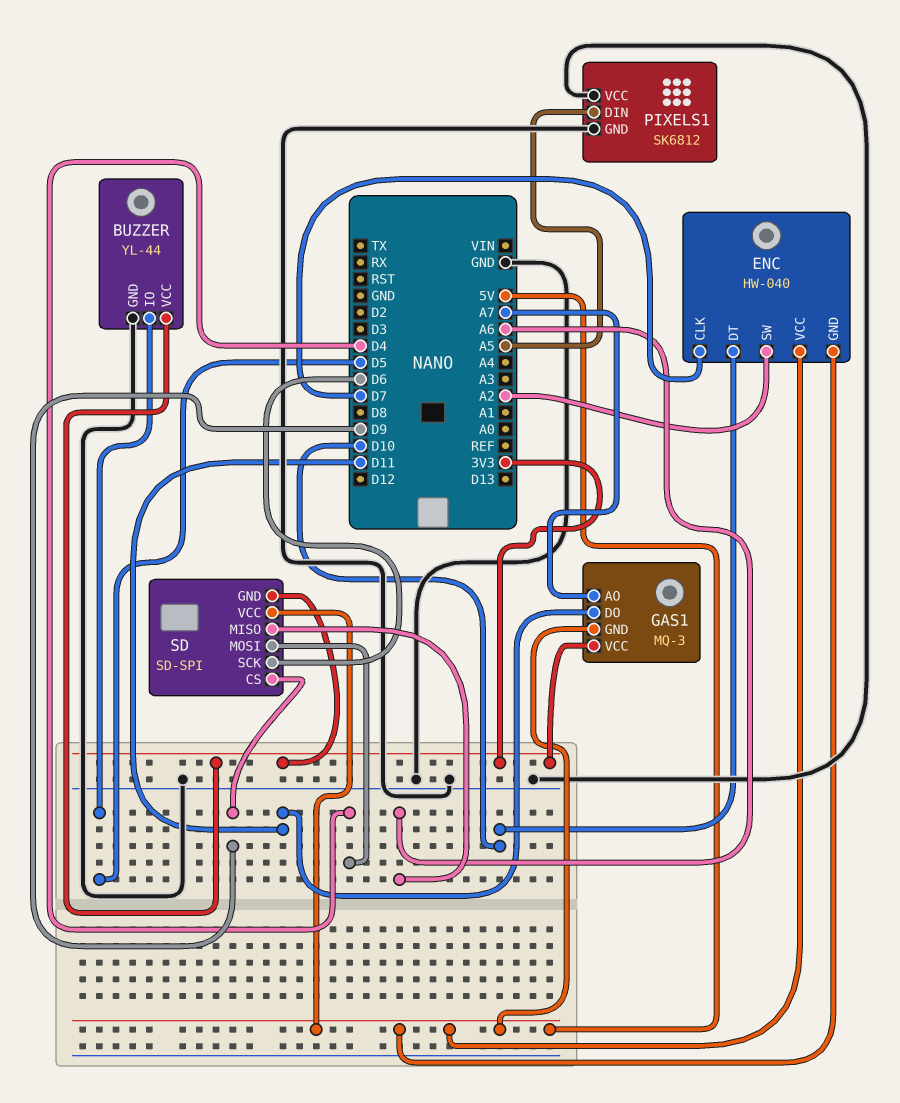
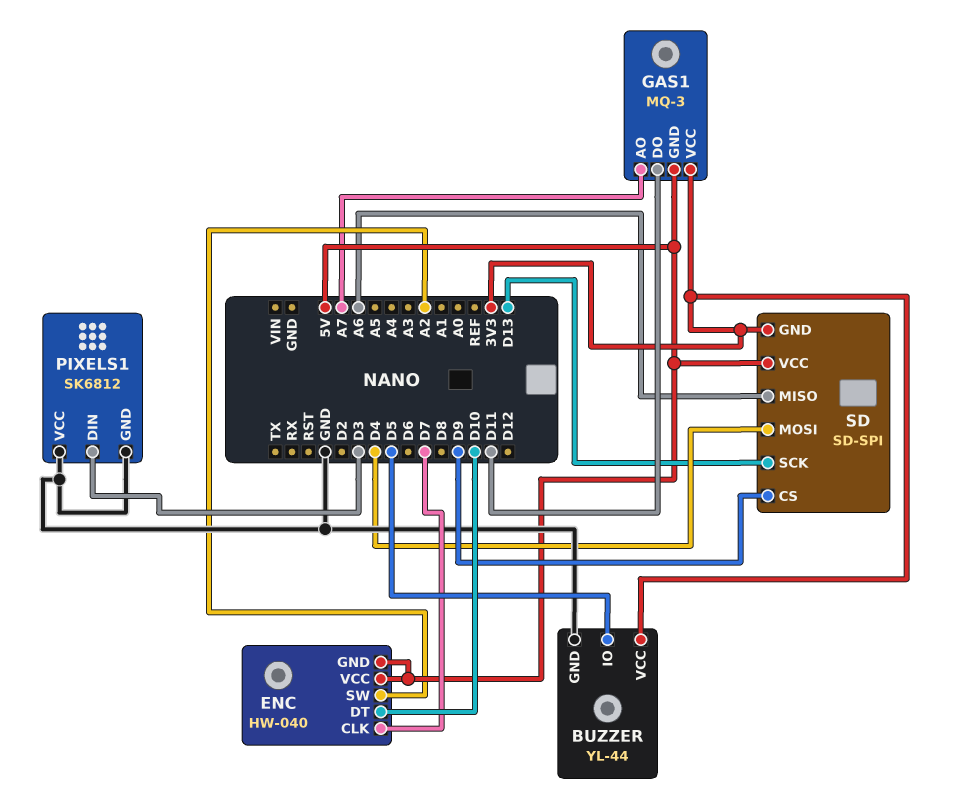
PIXELS1 pin DIN: A5 -> D3
SD pin SCK: D6 -> D13

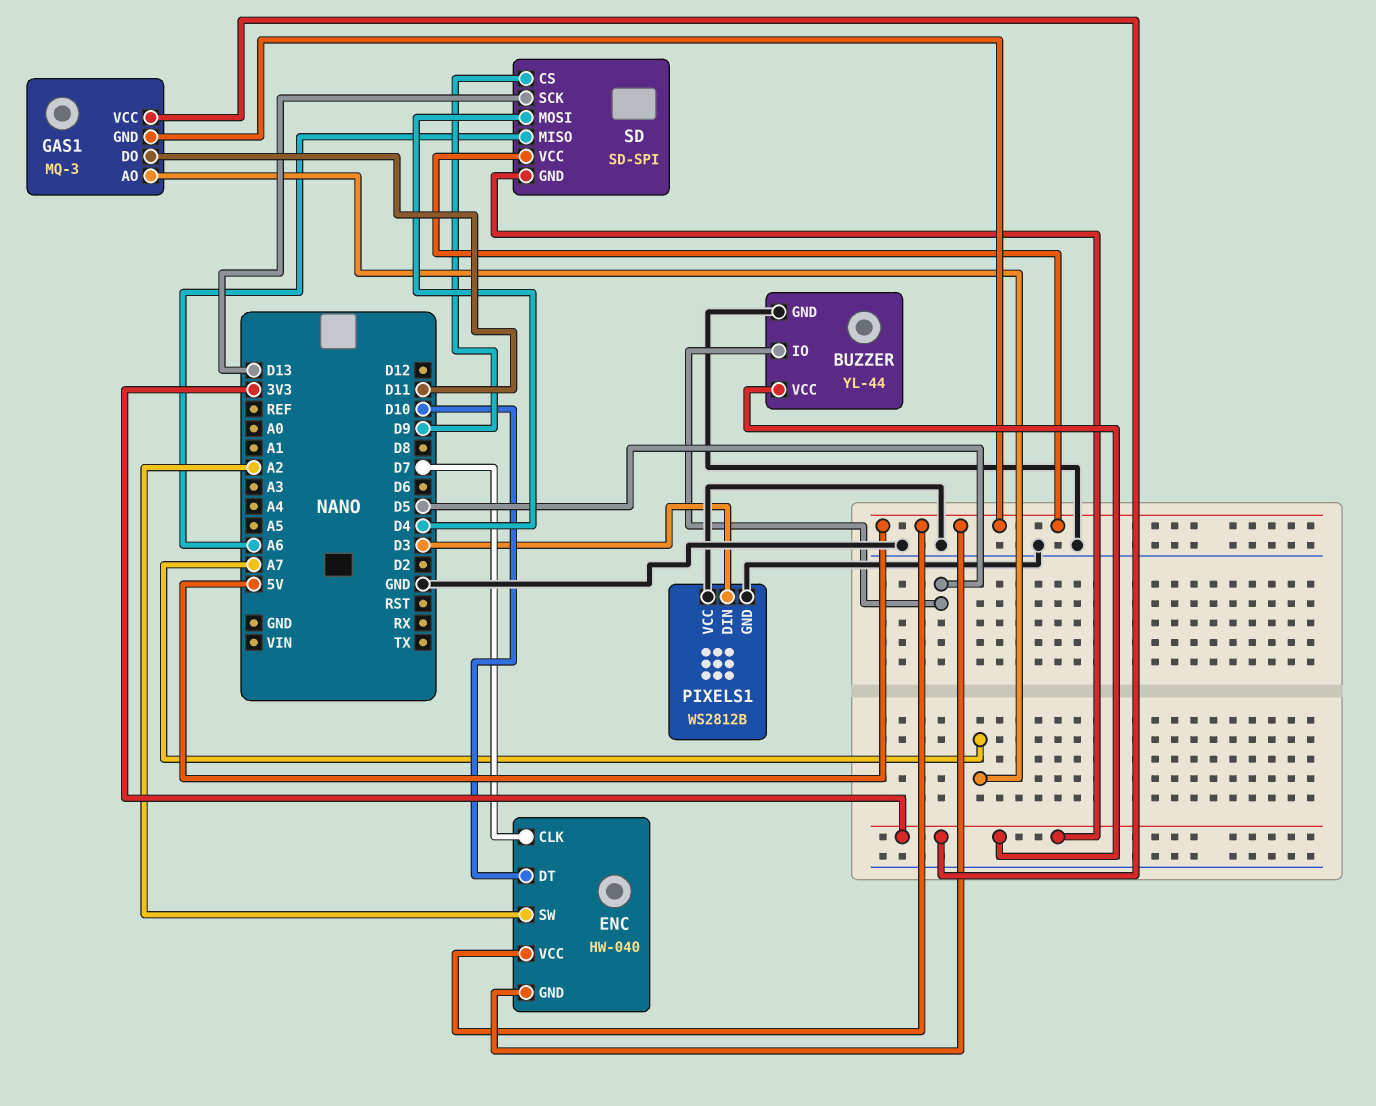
PIXELS1: SK6812 -> WS2812B

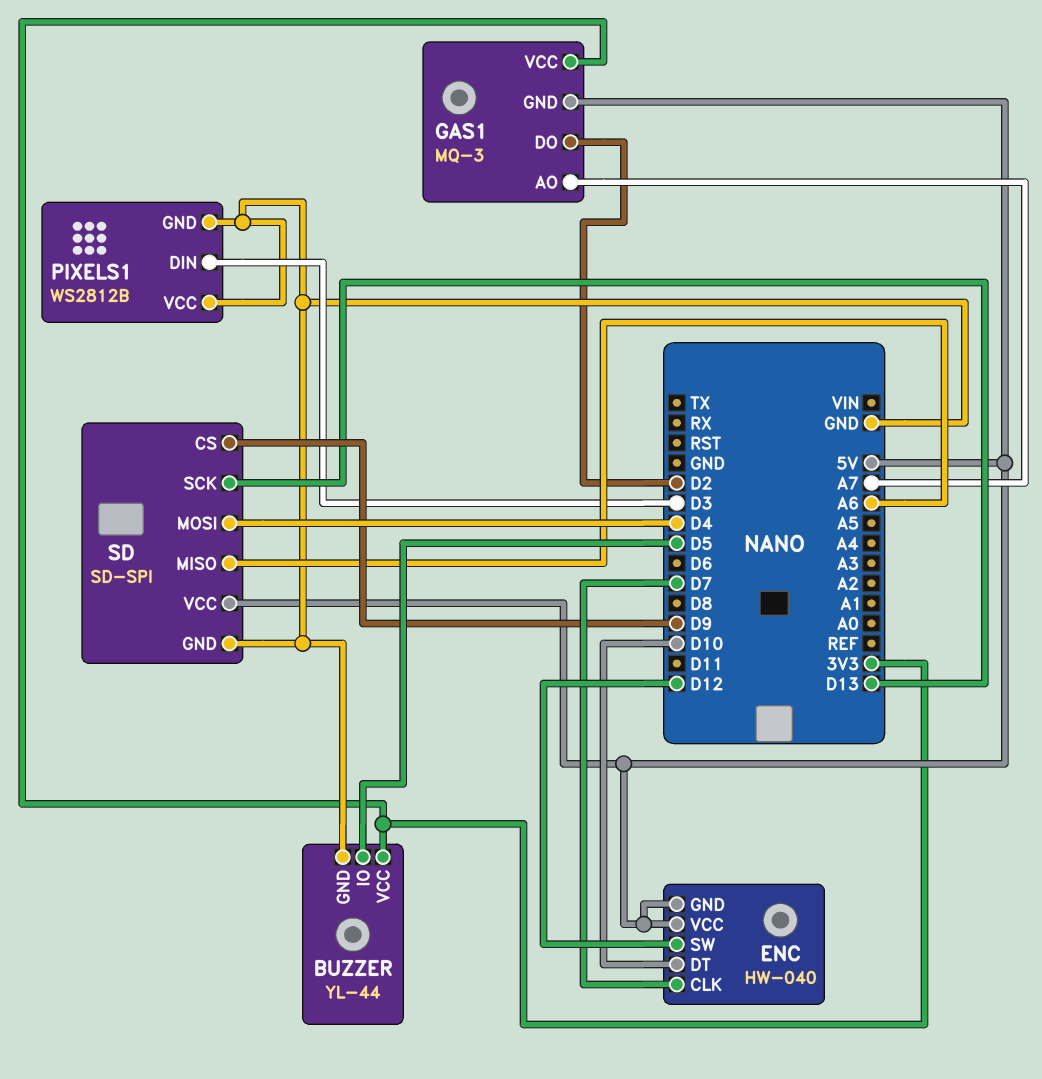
ENC pin SW: A2 -> D12
GAS1 pin DO: D11 -> D2
SD pin GND: 3V3 -> GND

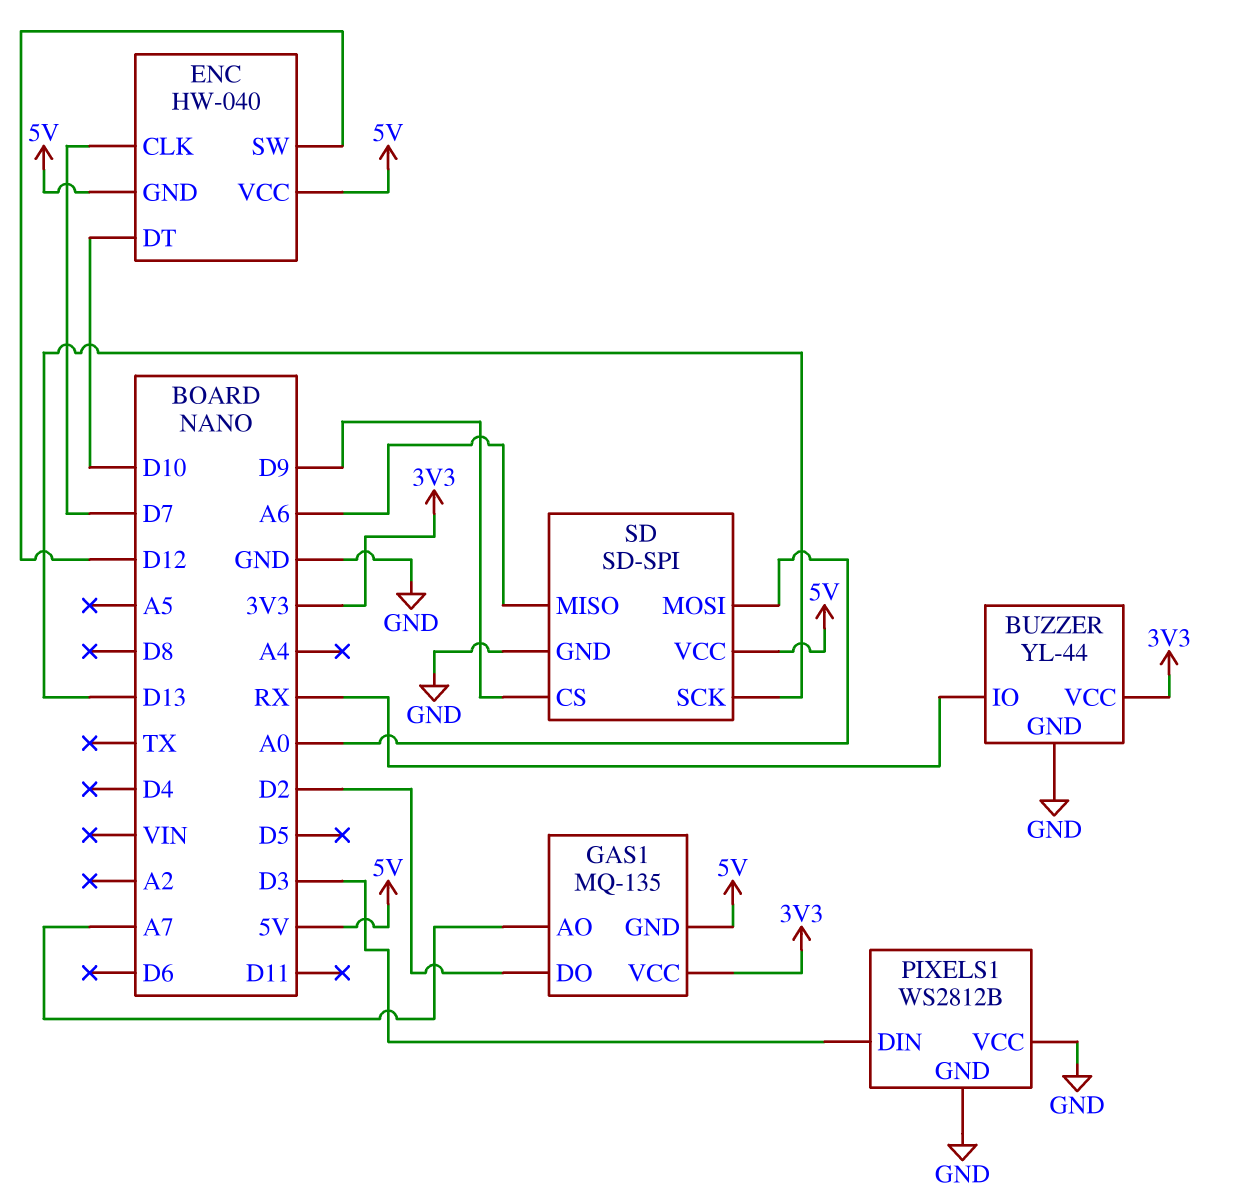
BUZZER pin IO: D5 -> RX
GAS1: MQ-3 -> MQ-135
SD pin MOSI: D4 -> A0

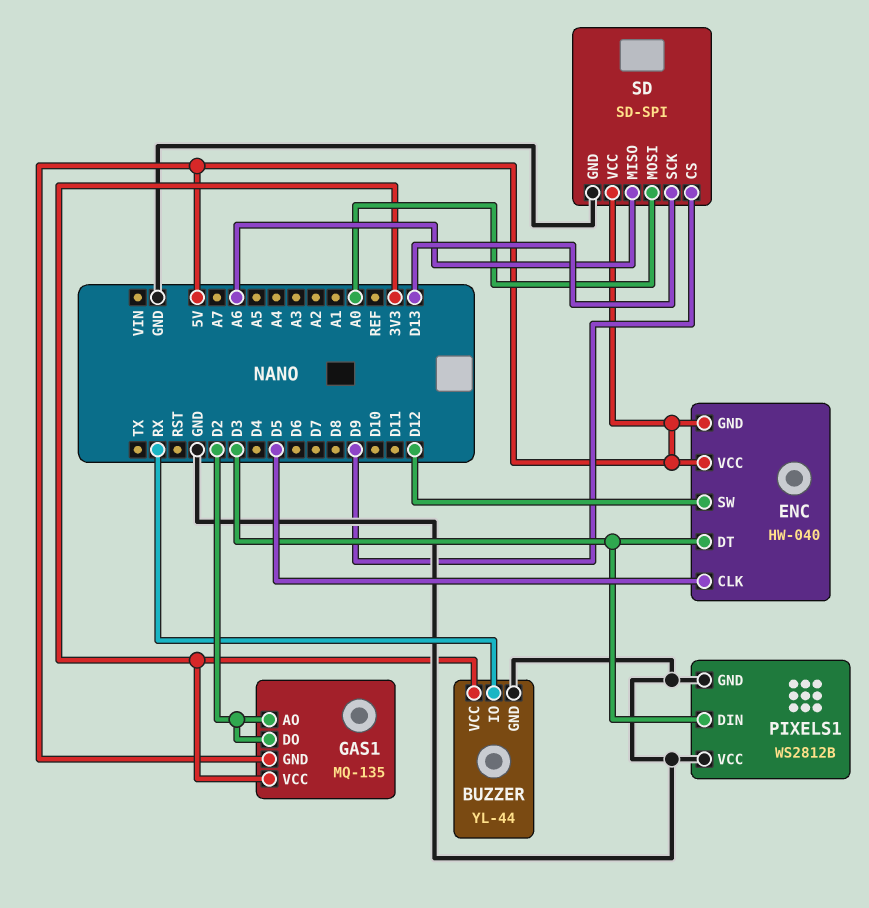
ENC pin CLK: D7 -> D5
ENC pin DT: D10 -> D3
GAS1 pin AO: A7 -> D2

